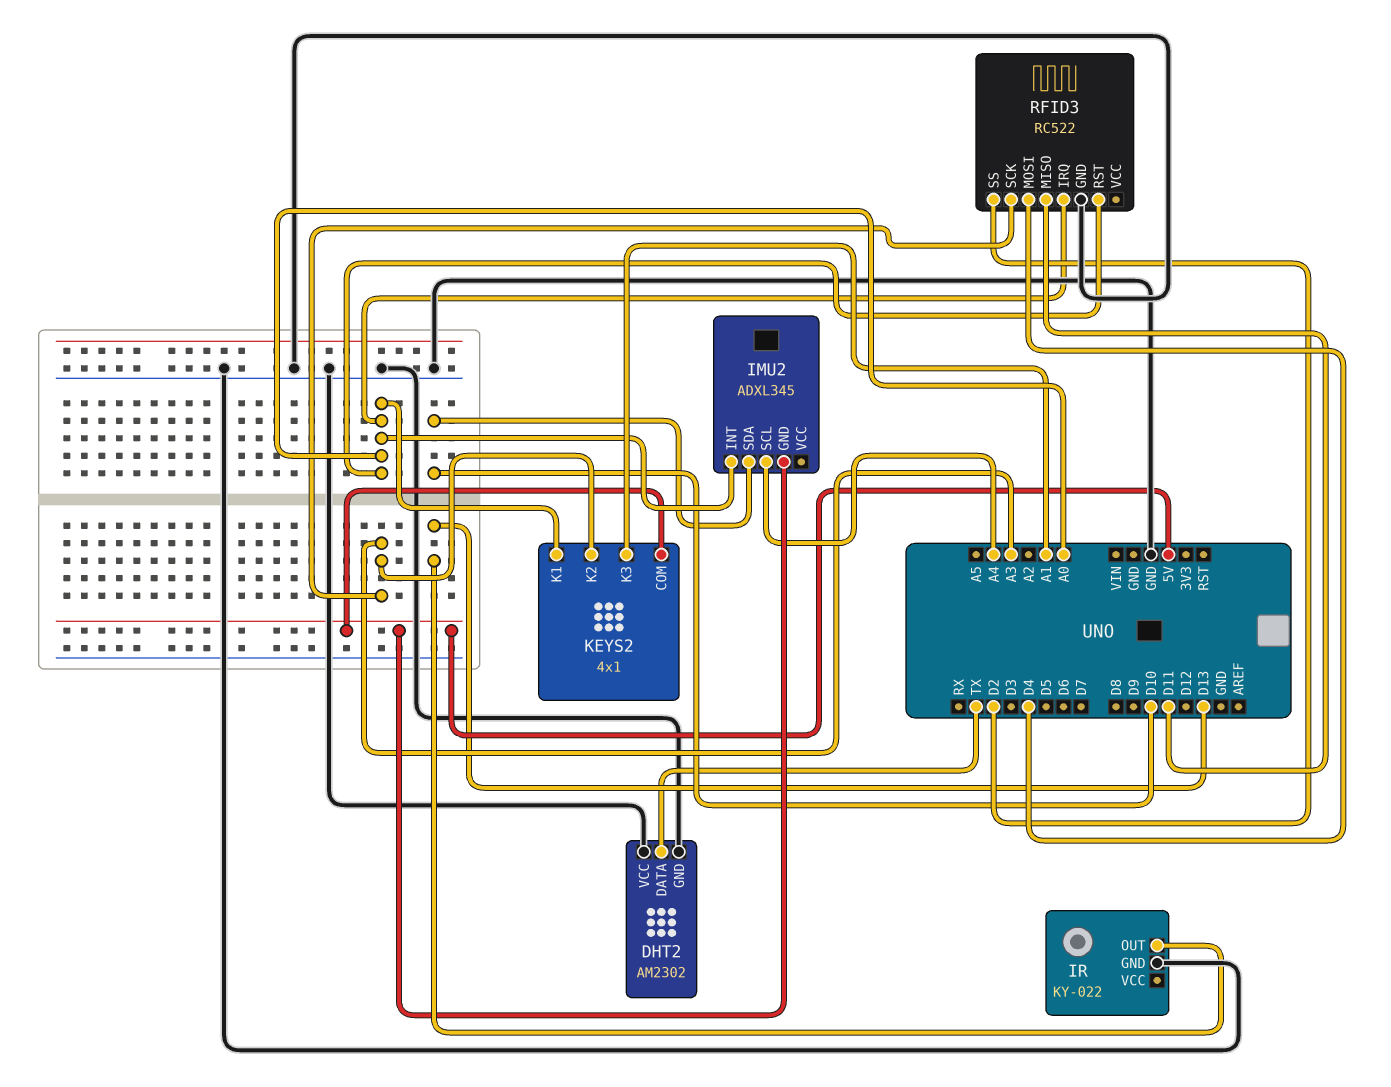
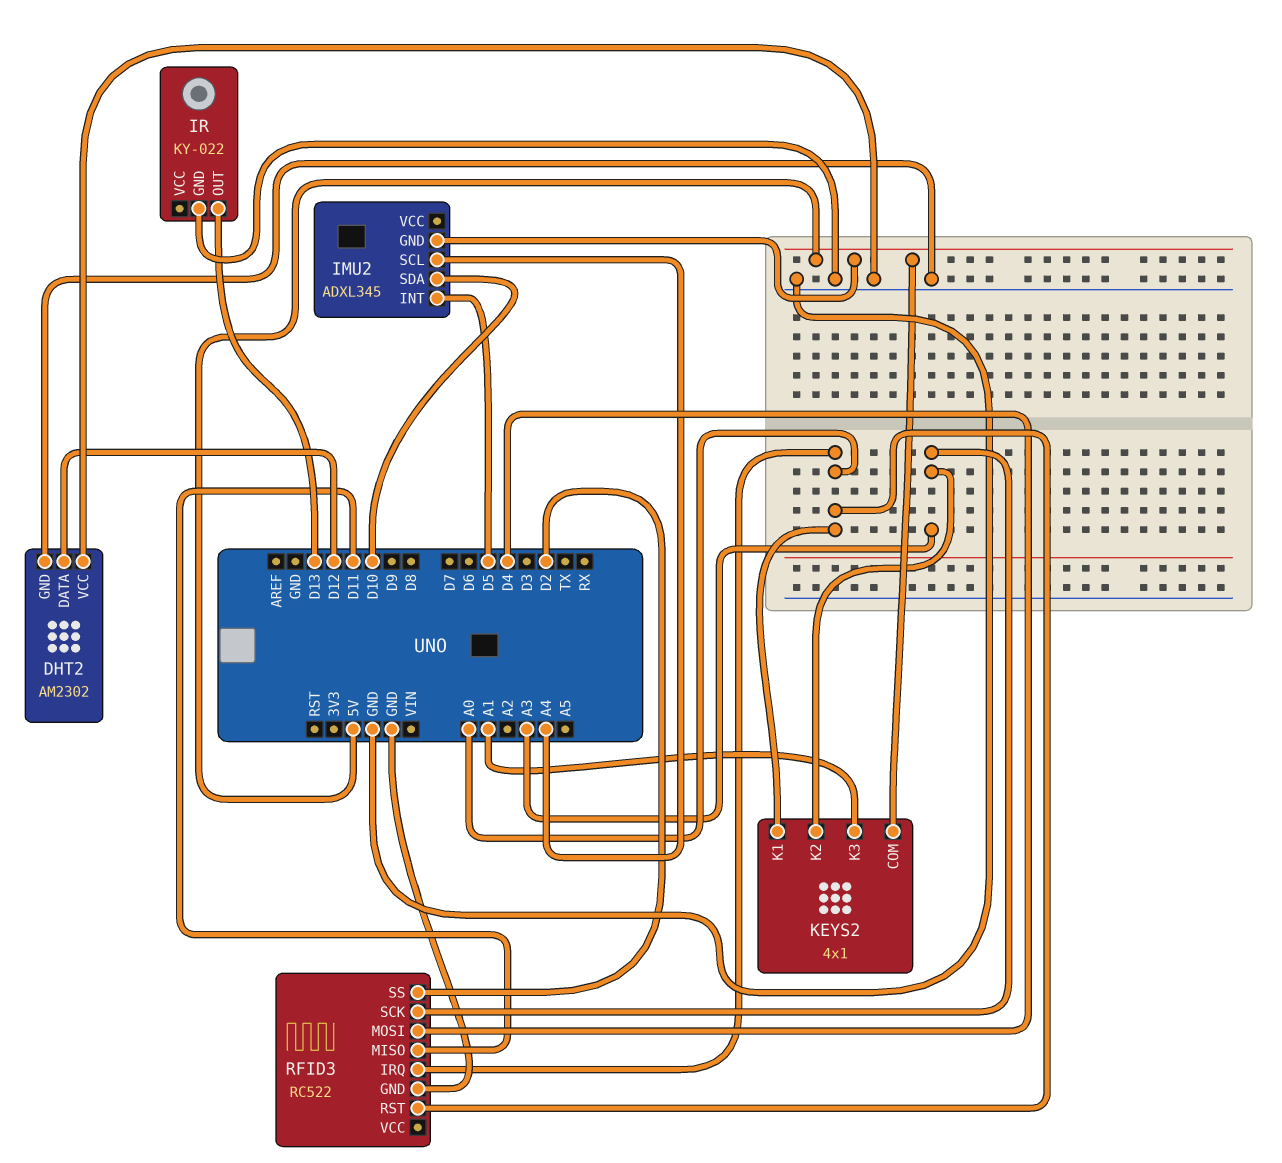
DHT2 pin DATA: TX -> D12
IMU2 pin INT: A0 -> D5

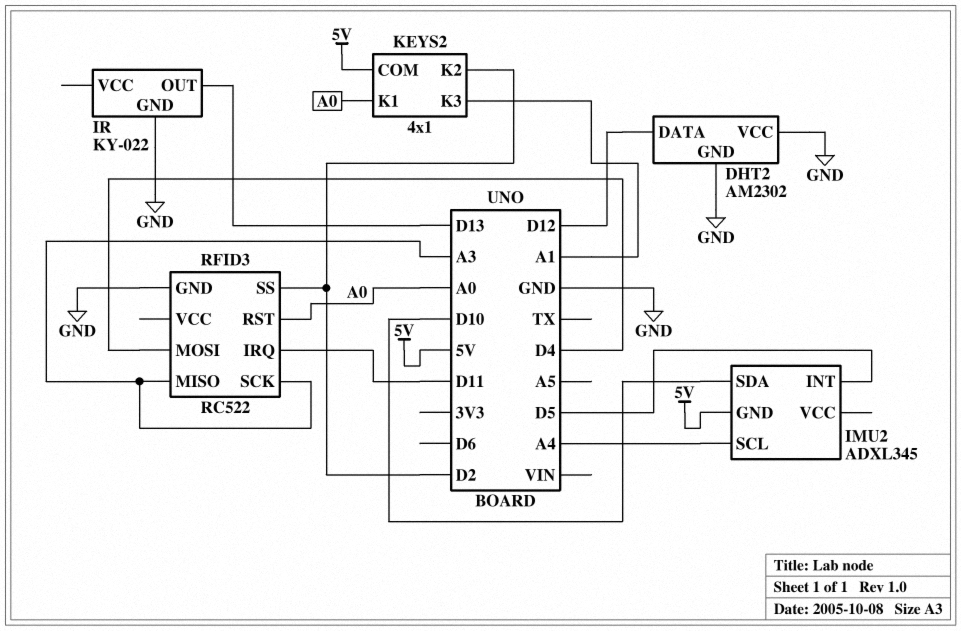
KEYS2 pin K2: A3 -> D2
RFID3 pin IRQ: A0 -> D11
RFID3 pin MISO: D11 -> A3

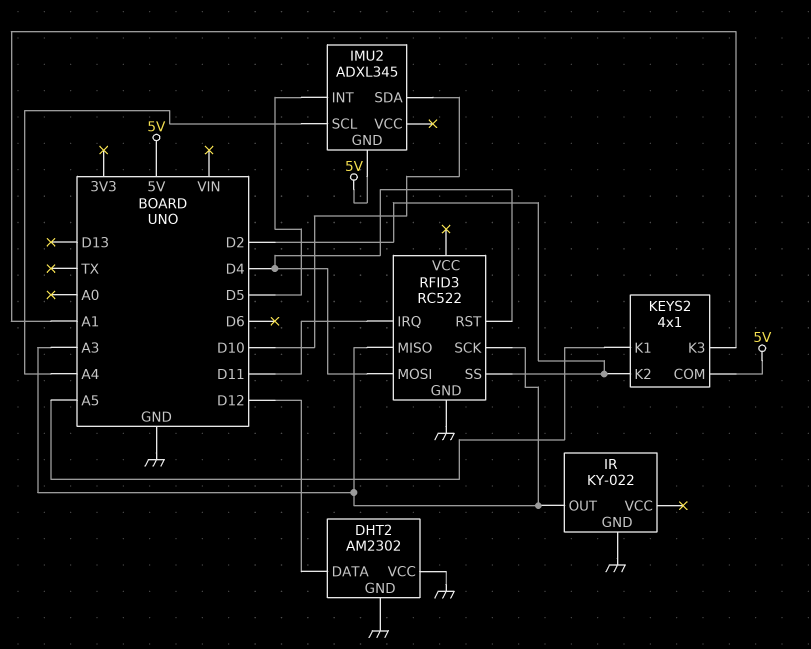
IR pin OUT: D13 -> A3
KEYS2 pin K1: A0 -> A5
RFID3 pin RST: A0 -> D4

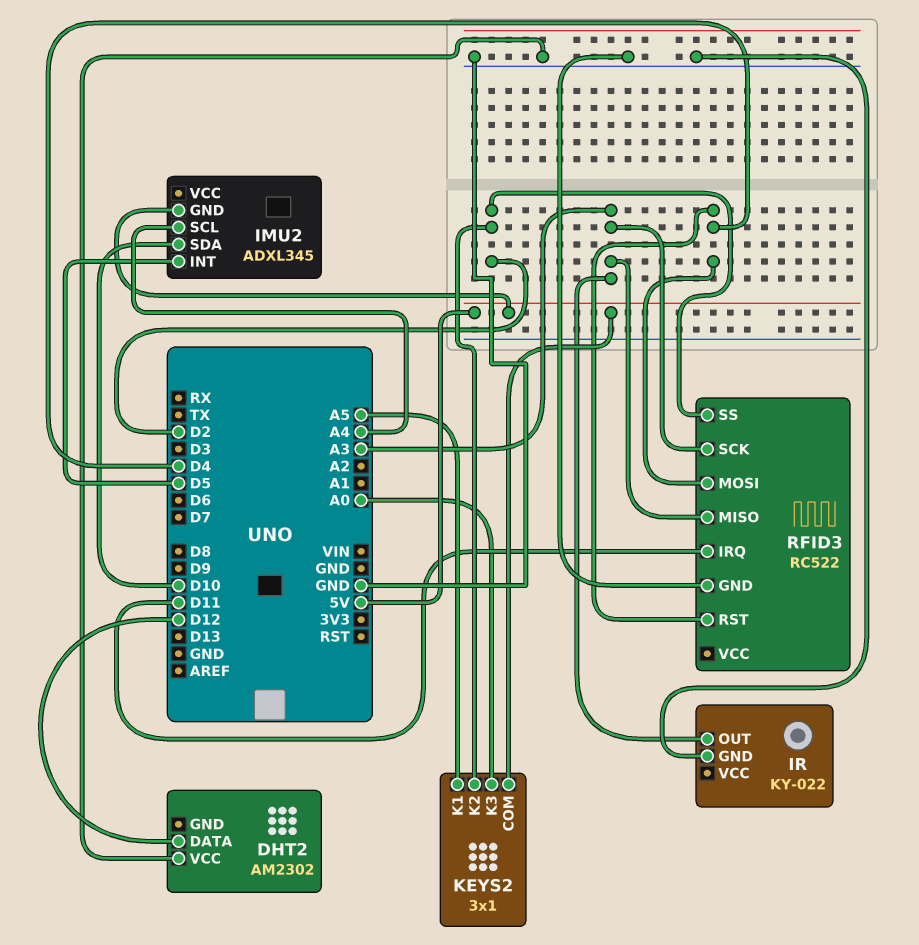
DHT2 pin GND: GND -> none
KEYS2: 4x1 -> 3x1
KEYS2 pin K3: A1 -> A0

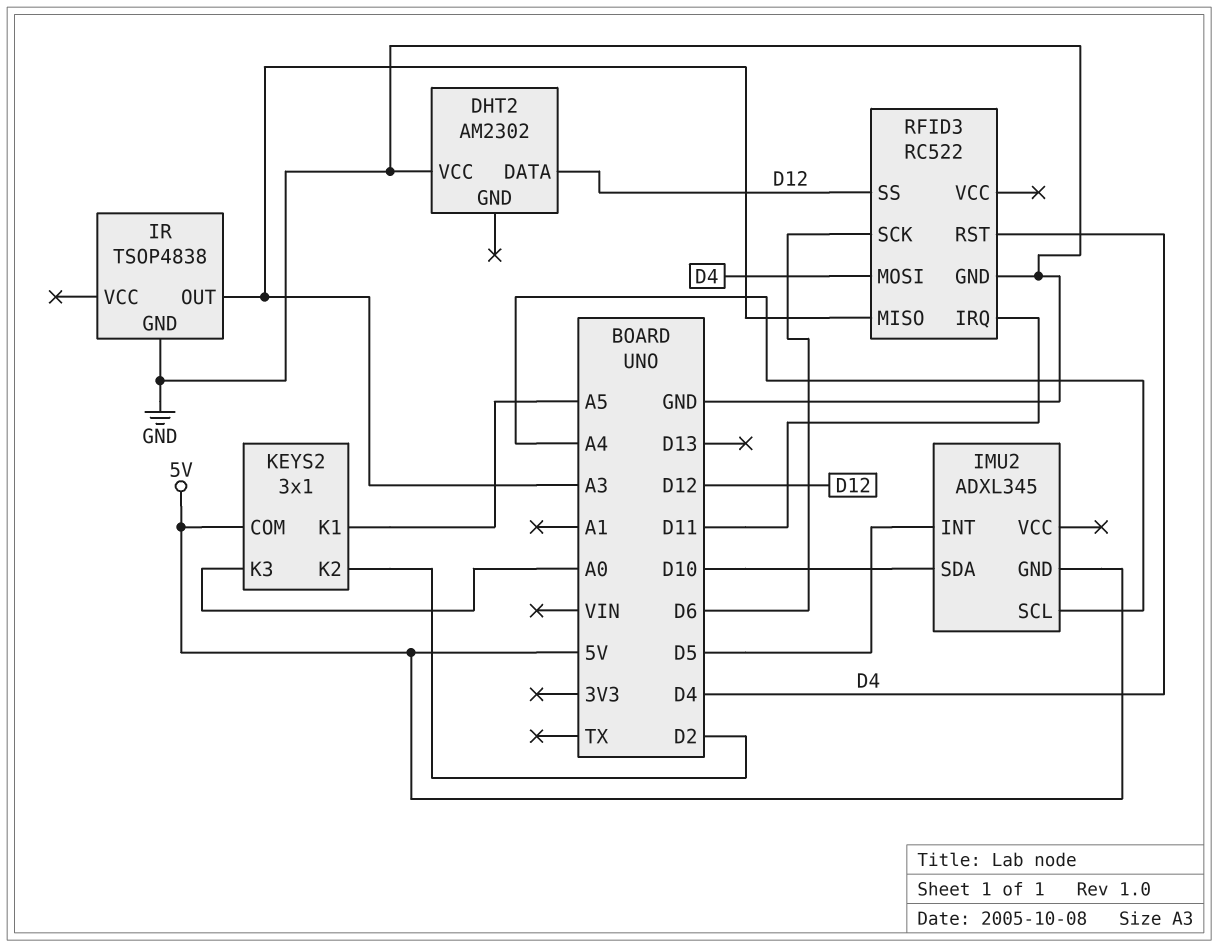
IR: KY-022 -> TSOP4838
RFID3 pin SCK: A3 -> D6
RFID3 pin SS: D2 -> D12

